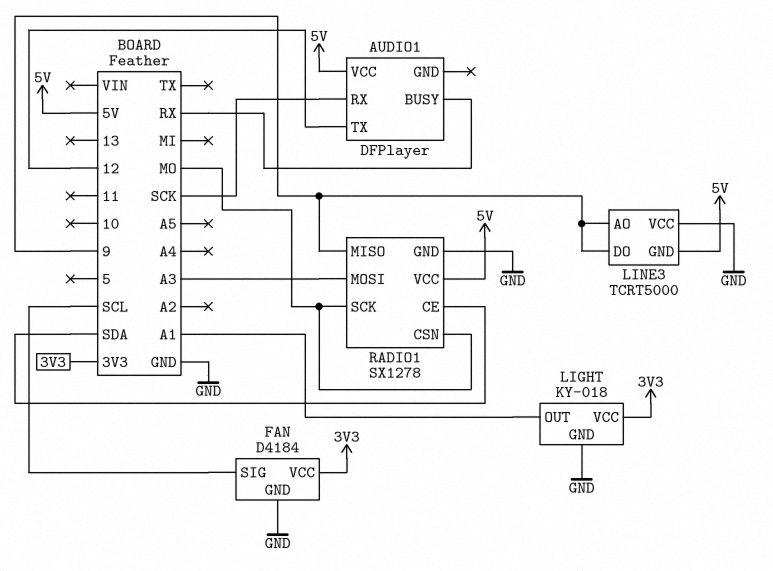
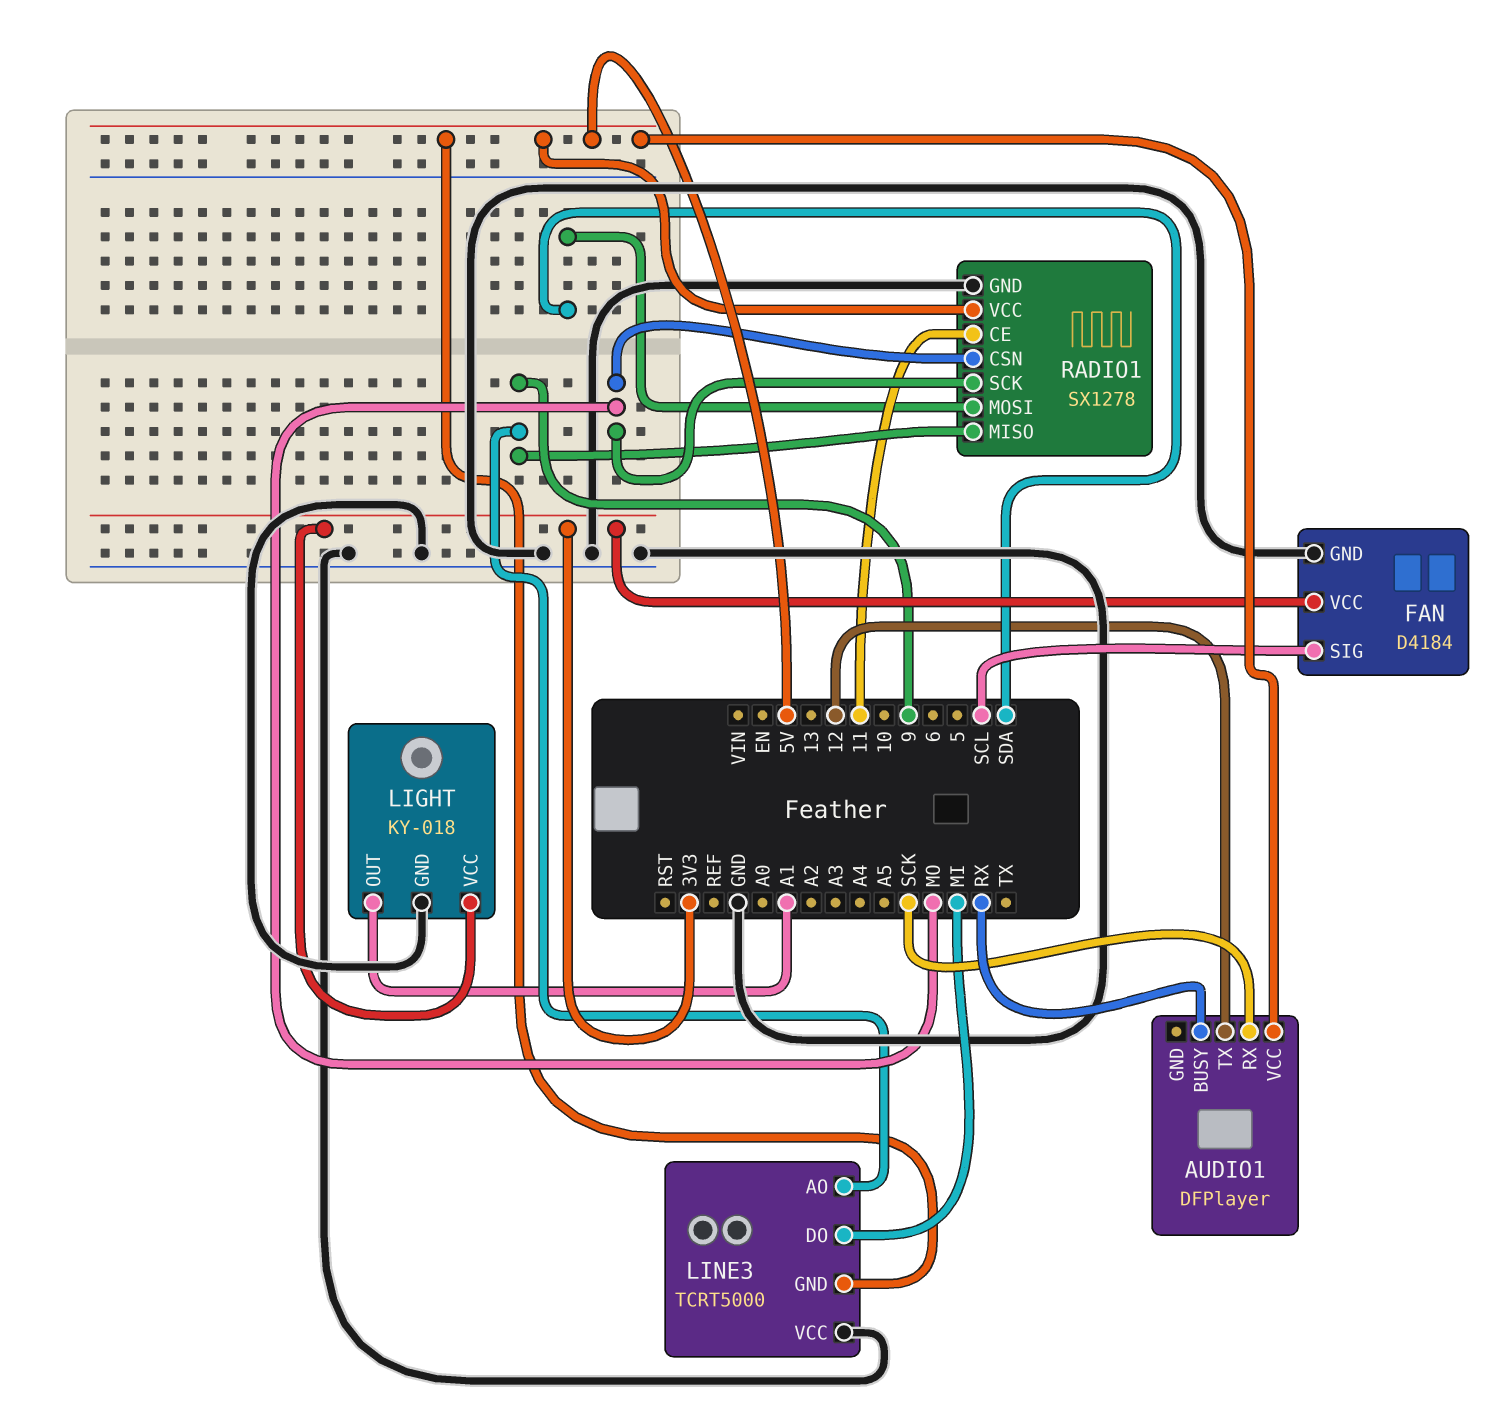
LINE3 pin DO: 9 -> MI
RADIO1 pin CE: SDA -> 11
RADIO1 pin MOSI: A3 -> SDA

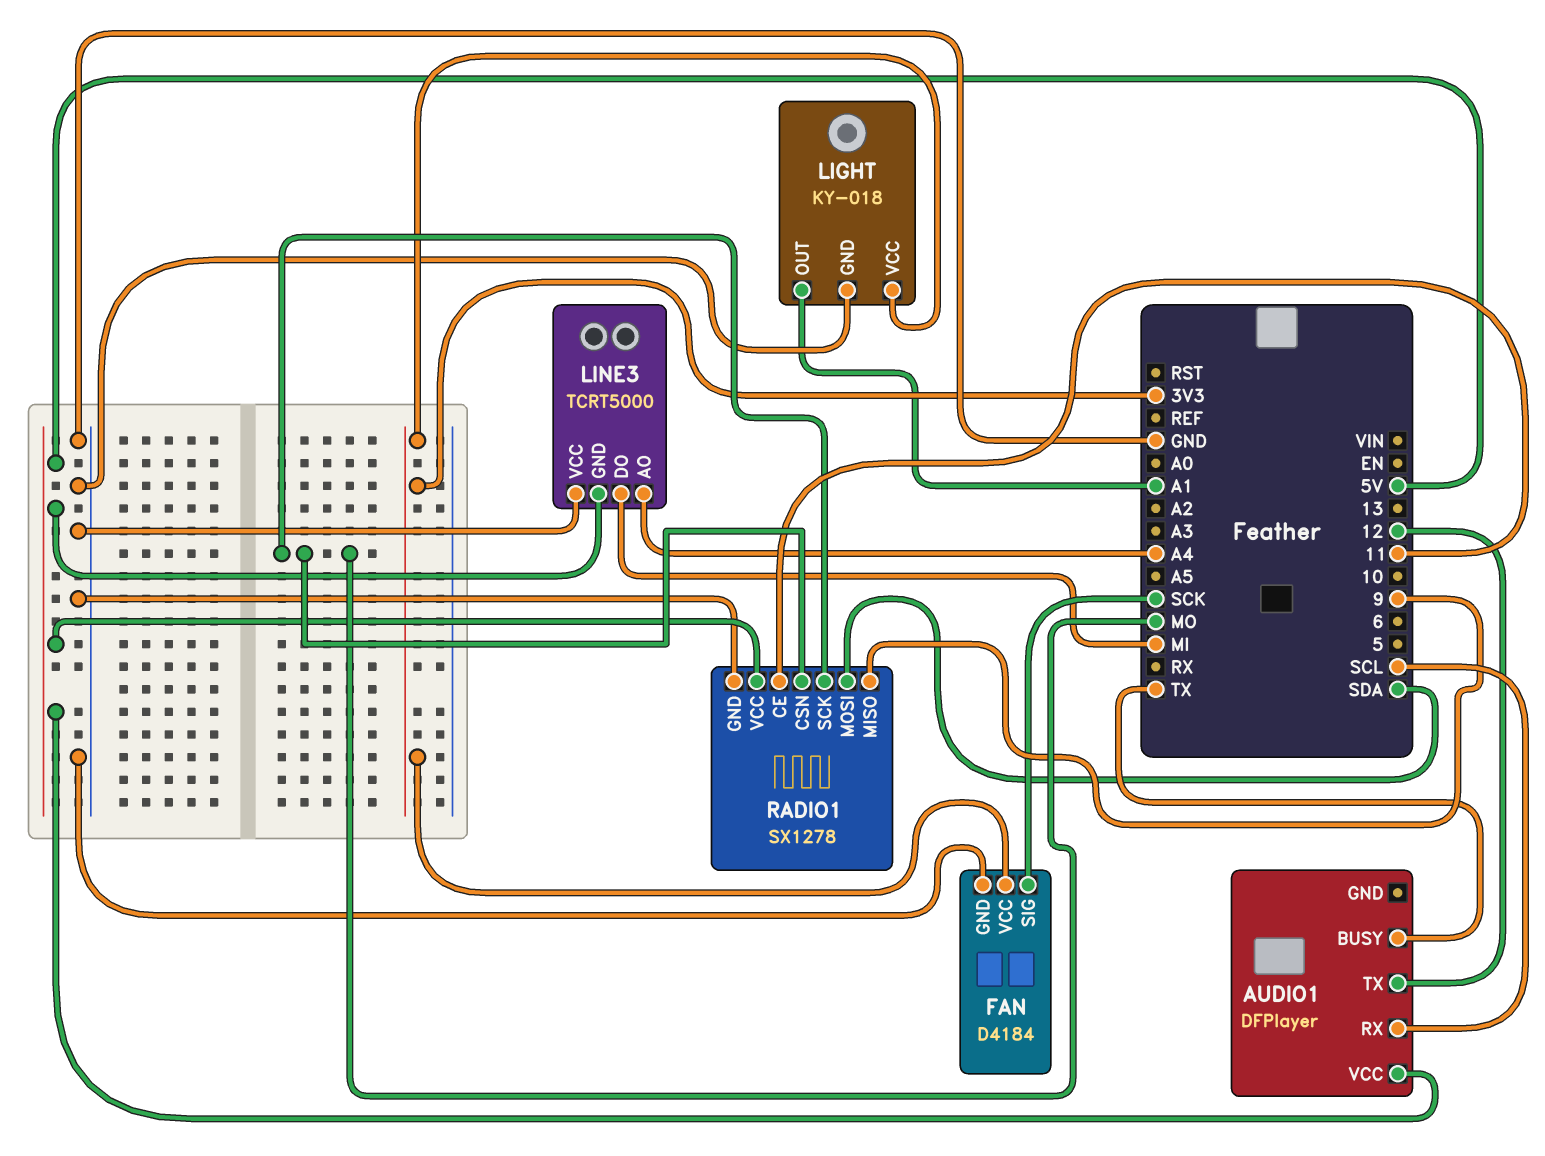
AUDIO1 pin BUSY: RX -> TX
AUDIO1 pin RX: SCK -> SCL
FAN pin SIG: SCL -> SCK
LINE3 pin AO: 9 -> A4

